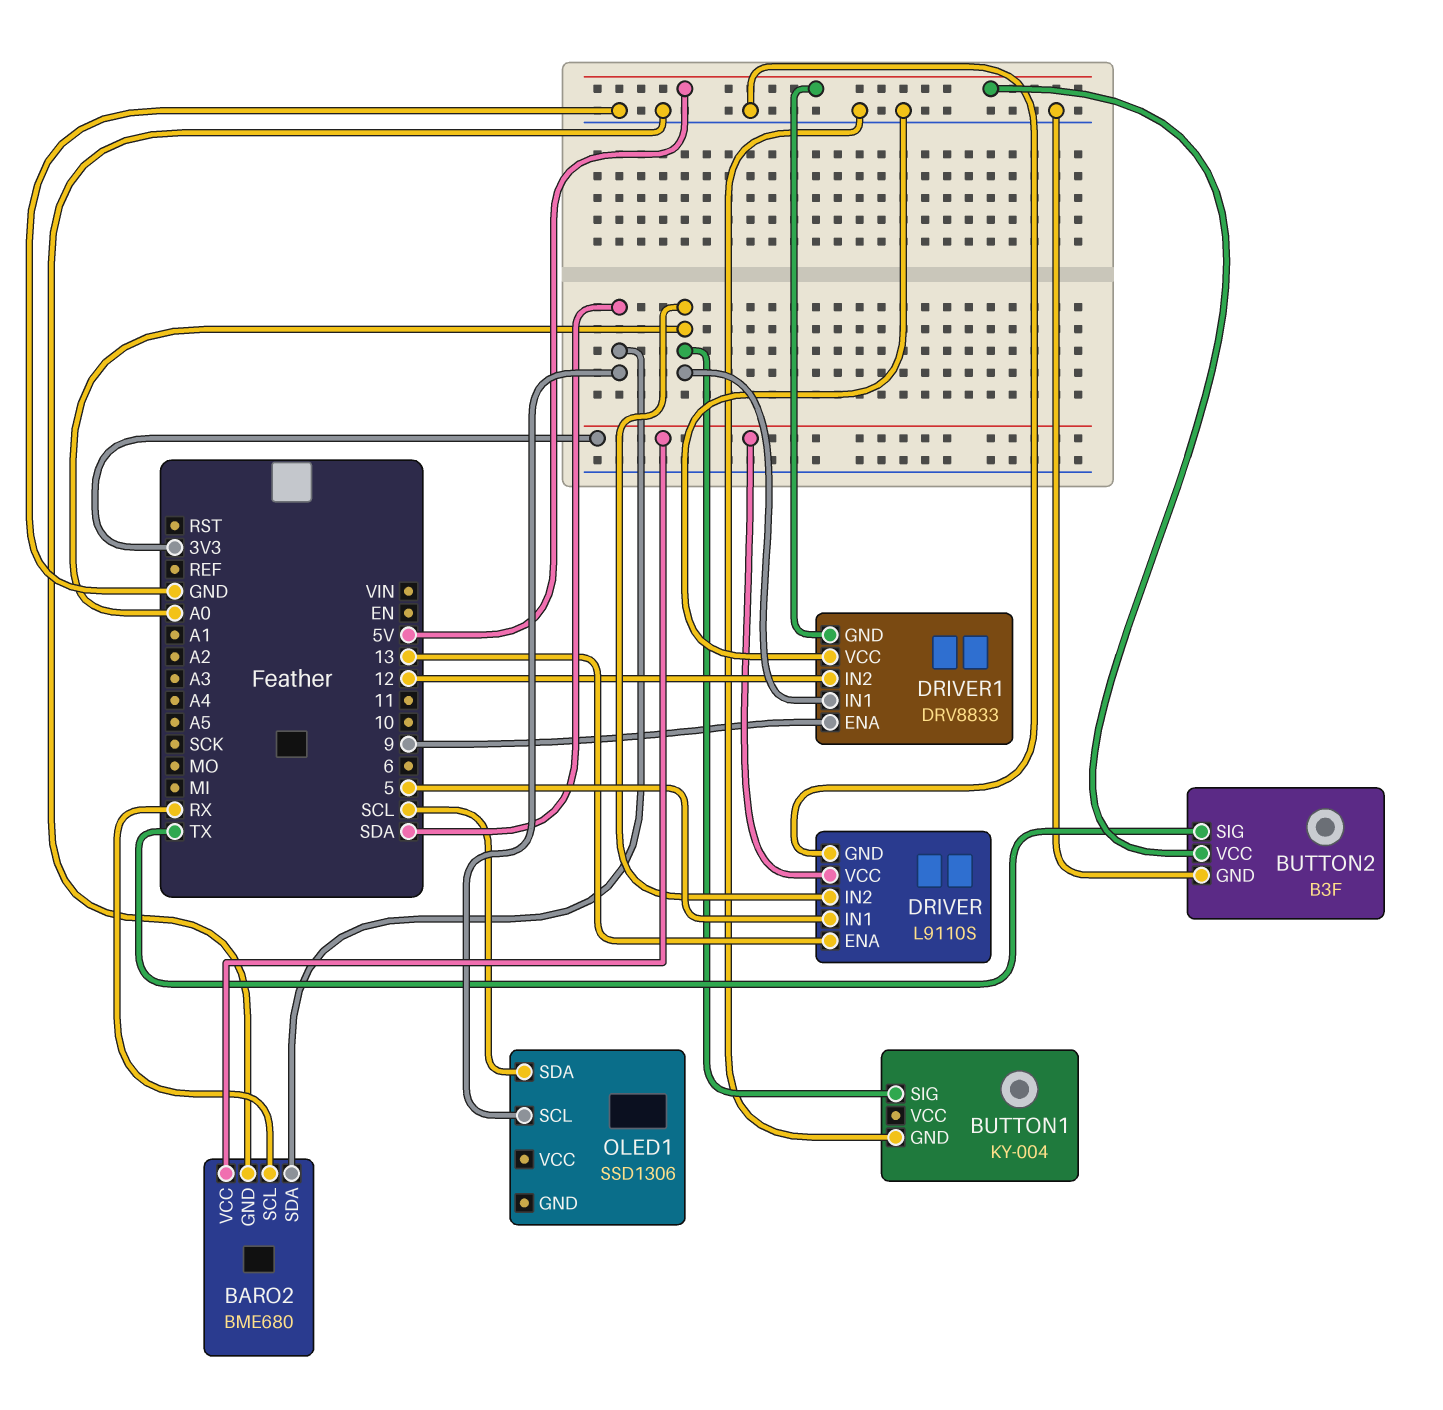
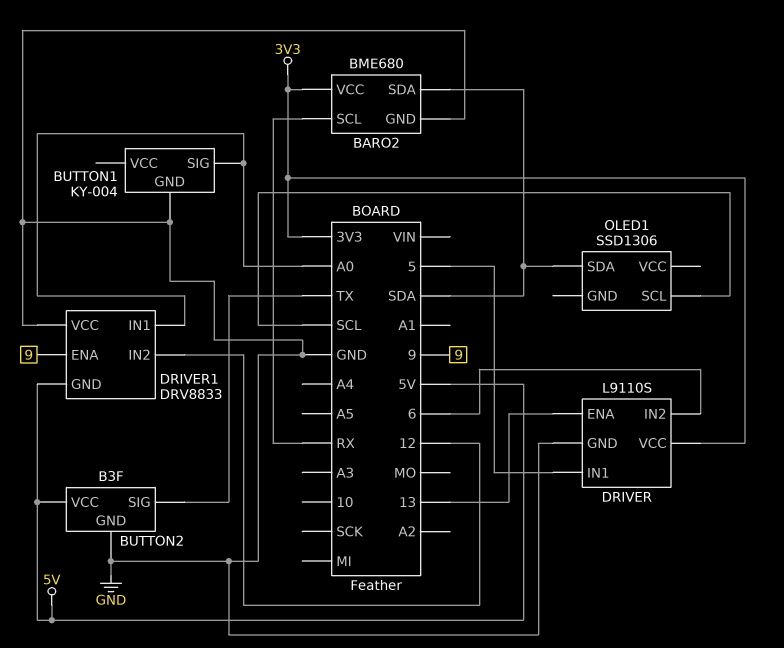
DRIVER pin IN2: A0 -> 6
OLED1 pin SCL: SDA -> SCL
OLED1 pin SDA: SCL -> SDA

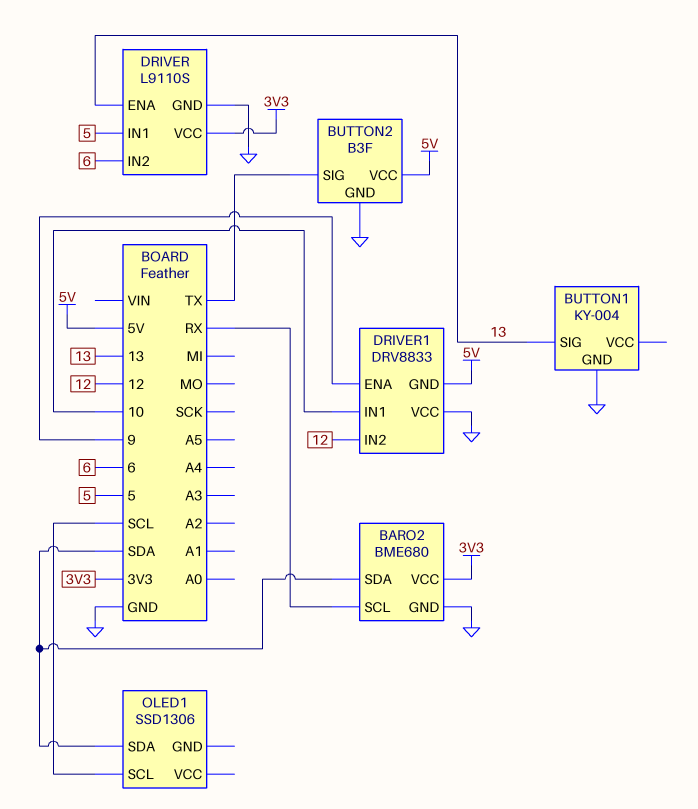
BUTTON1 pin SIG: A0 -> 13
DRIVER1 pin IN1: A0 -> 10

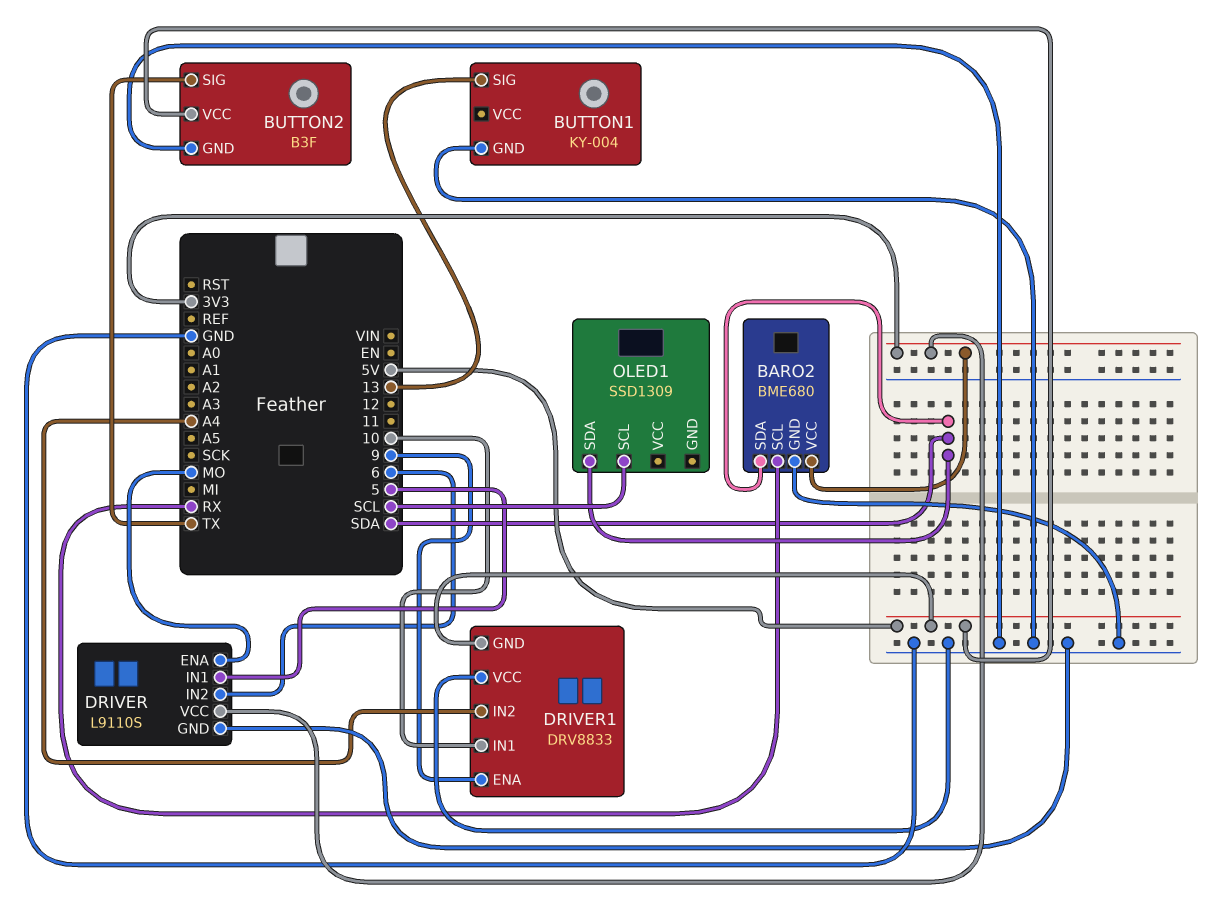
DRIVER pin ENA: 13 -> MO
DRIVER1 pin IN2: 12 -> A4
OLED1: SSD1306 -> SSD1309

